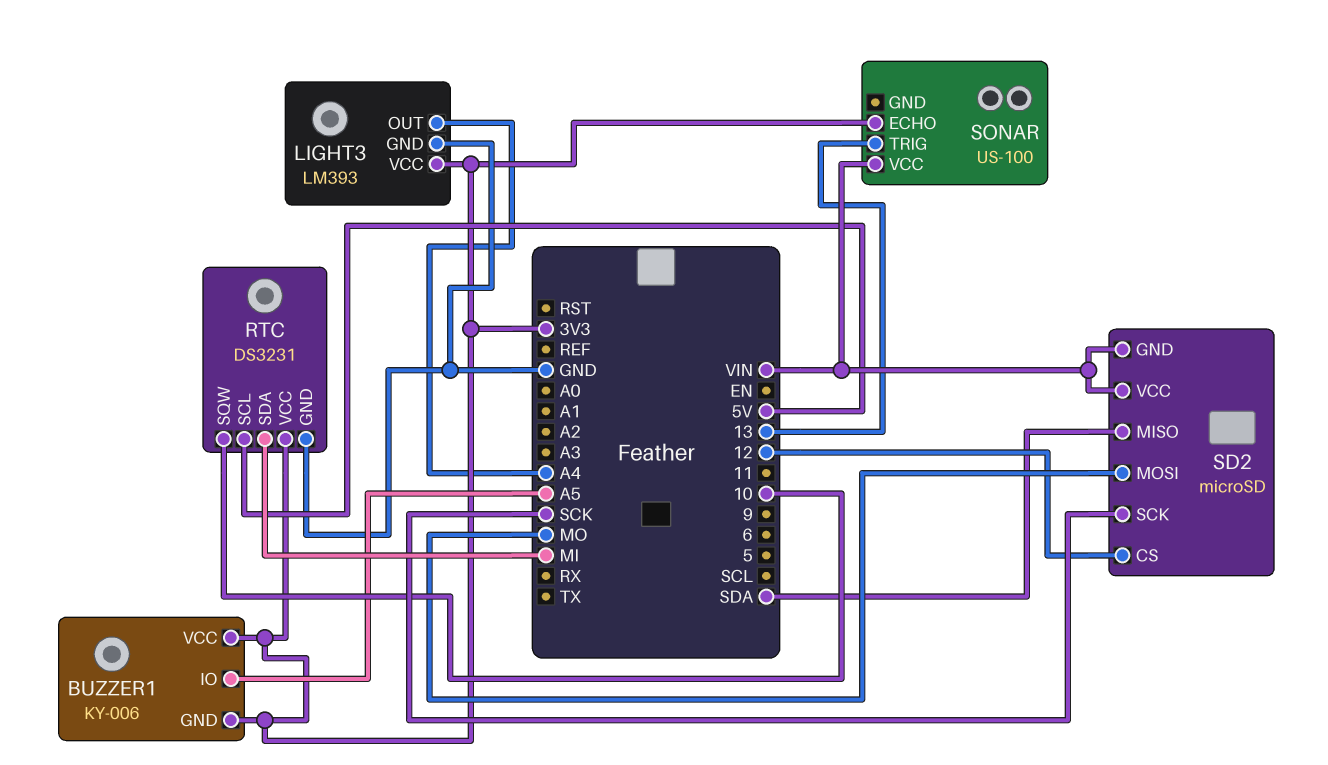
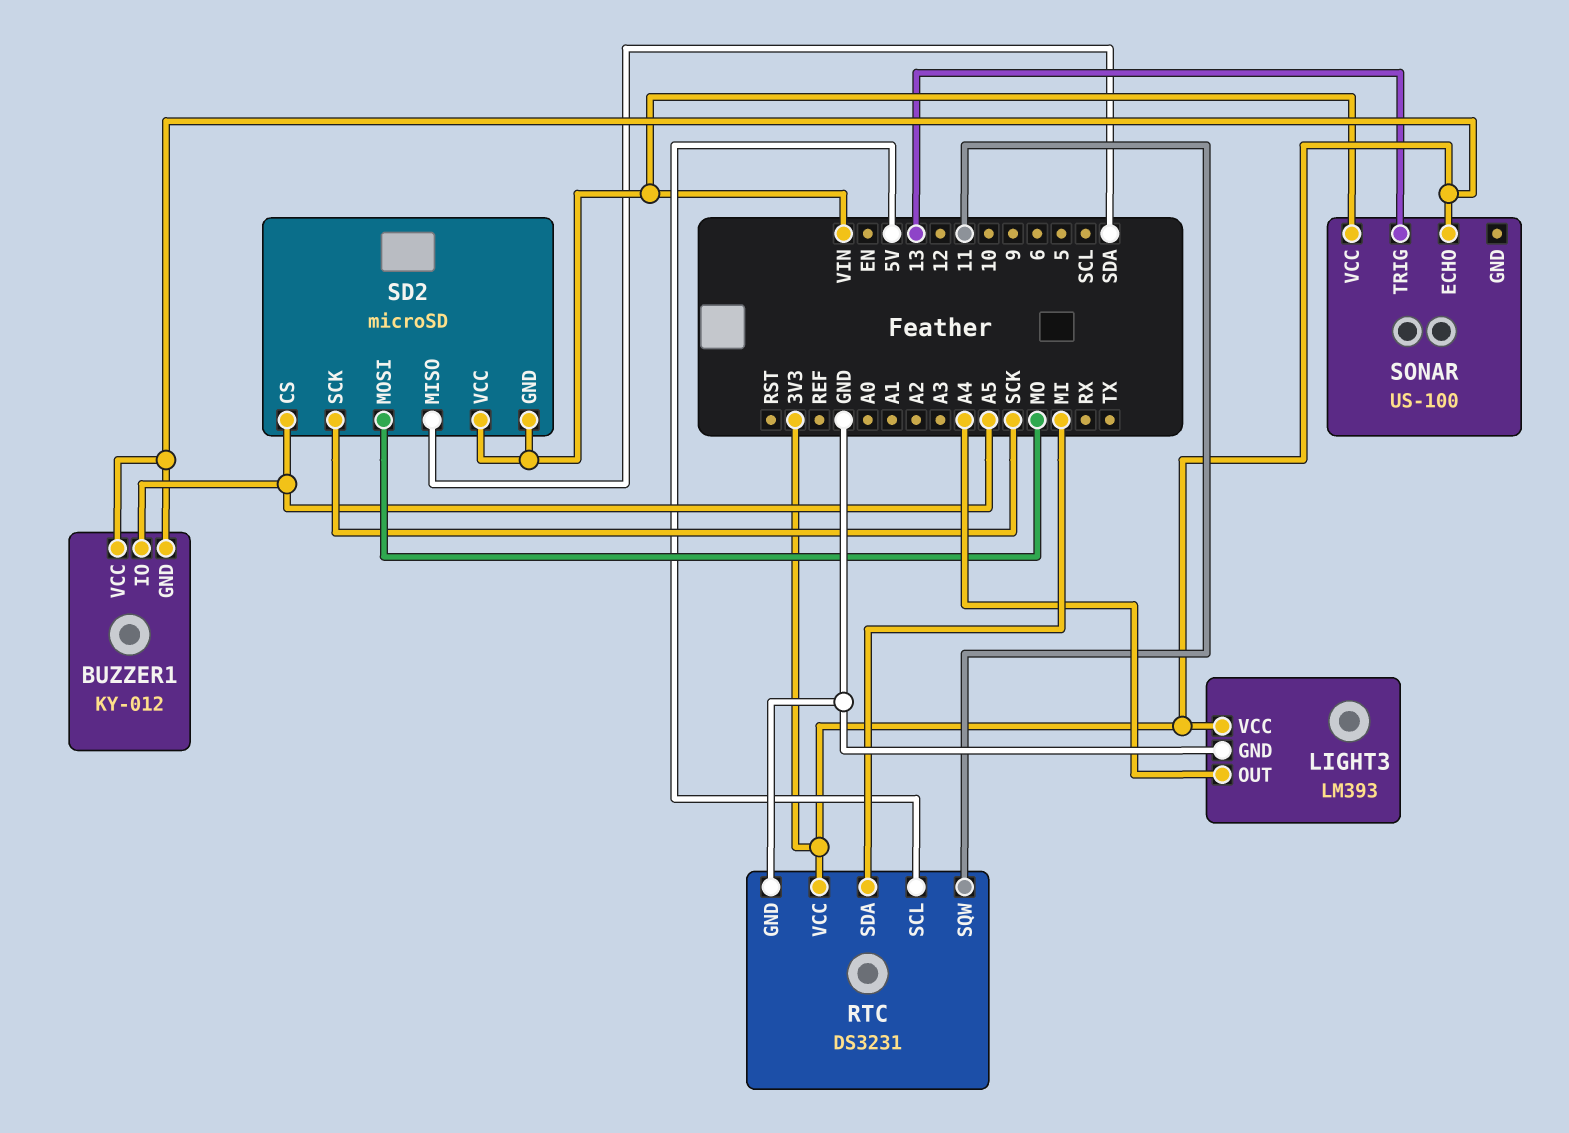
BUZZER1: KY-006 -> KY-012
RTC pin SQW: 10 -> 11
SD2 pin CS: 12 -> A5

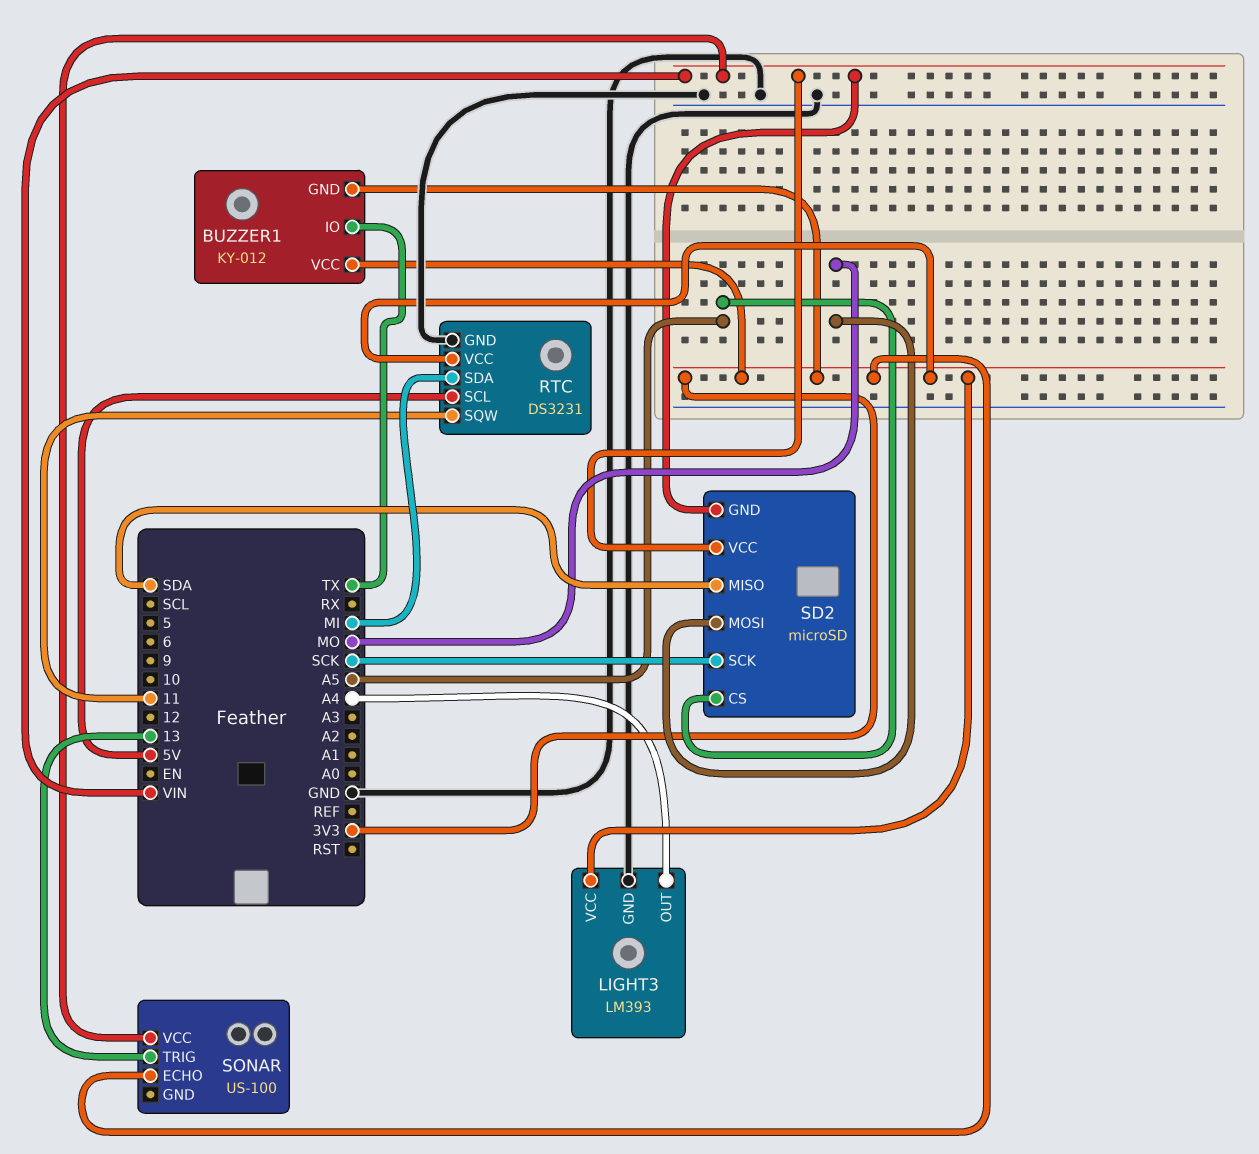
BUZZER1 pin IO: A5 -> TX

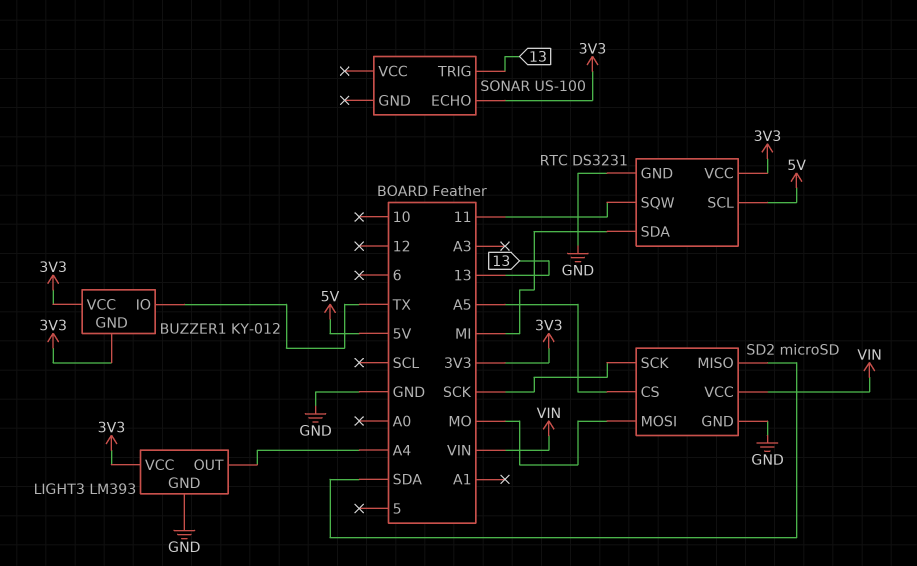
SD2 pin GND: VIN -> GND
SONAR pin VCC: VIN -> none

